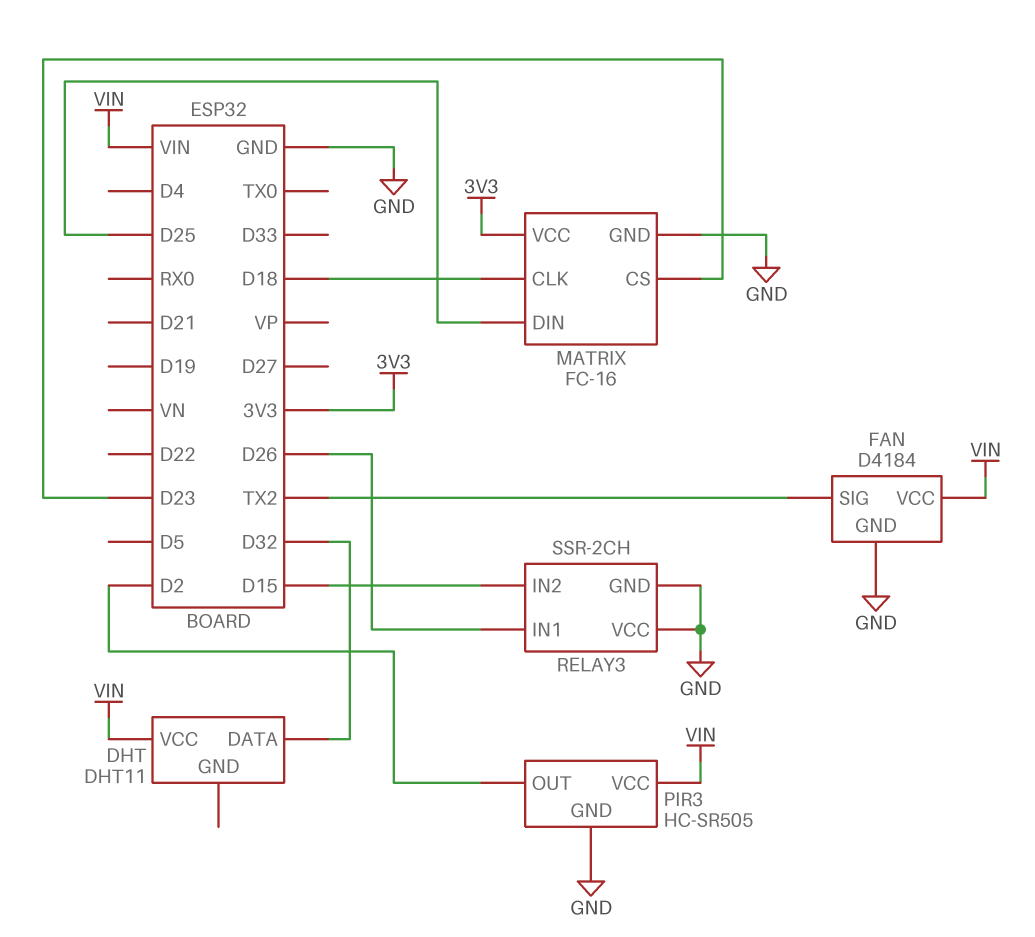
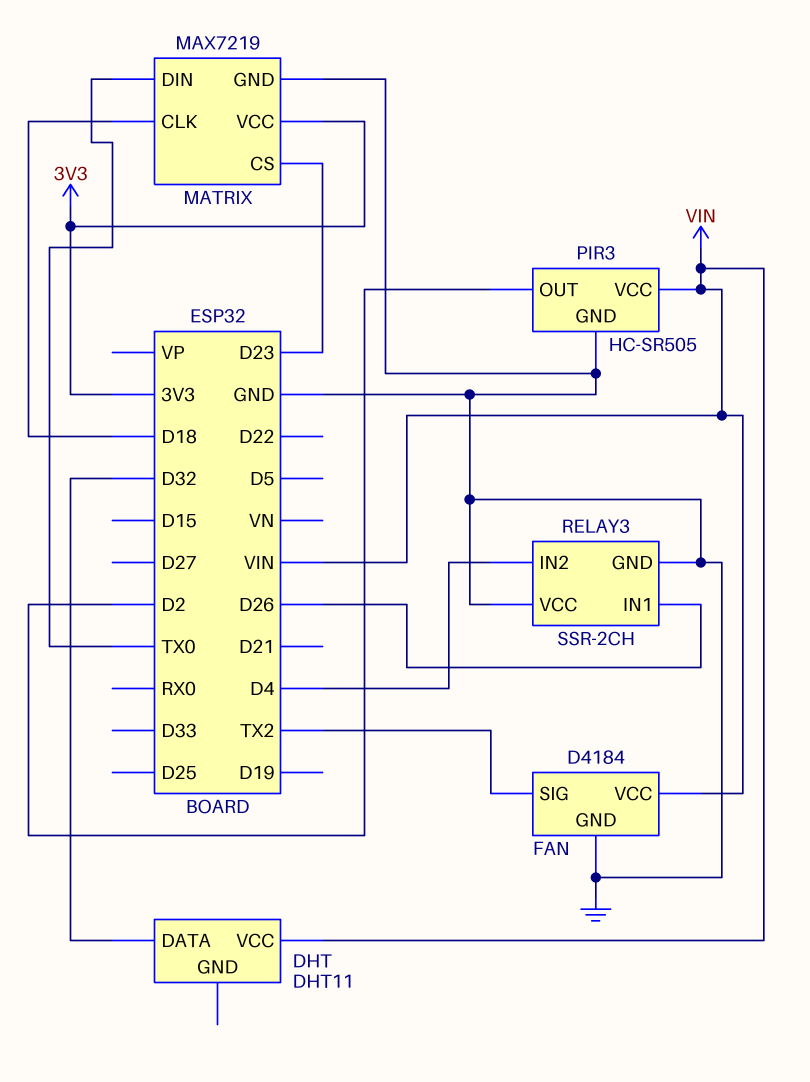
MATRIX: FC-16 -> MAX7219
MATRIX pin DIN: D25 -> TX0
RELAY3 pin IN2: D15 -> D4

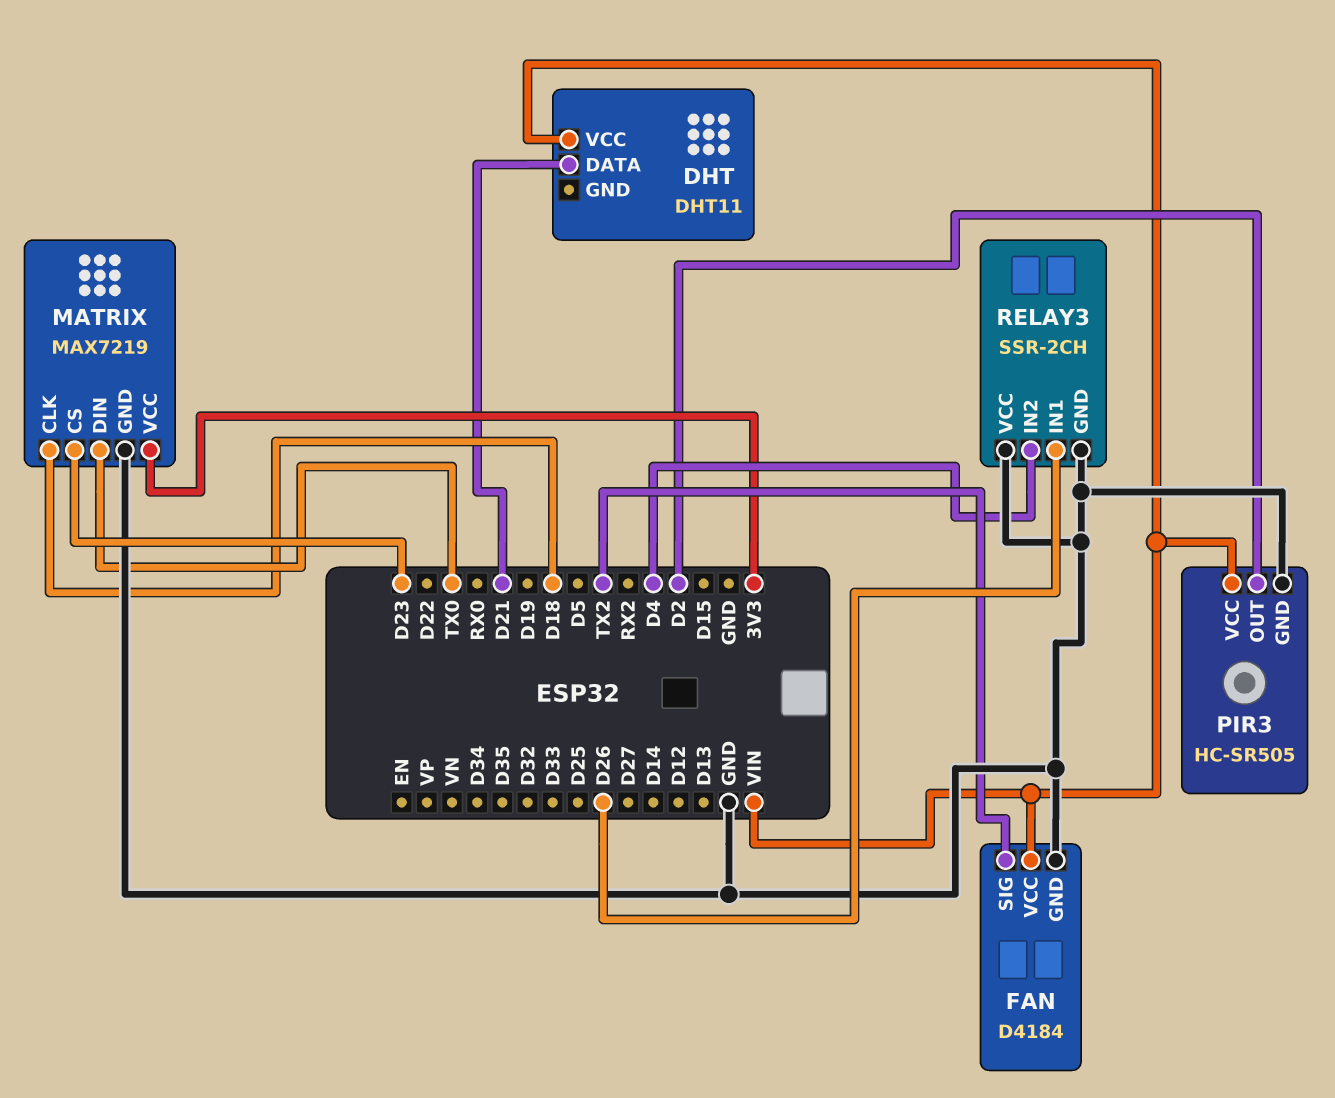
DHT pin DATA: D32 -> D21

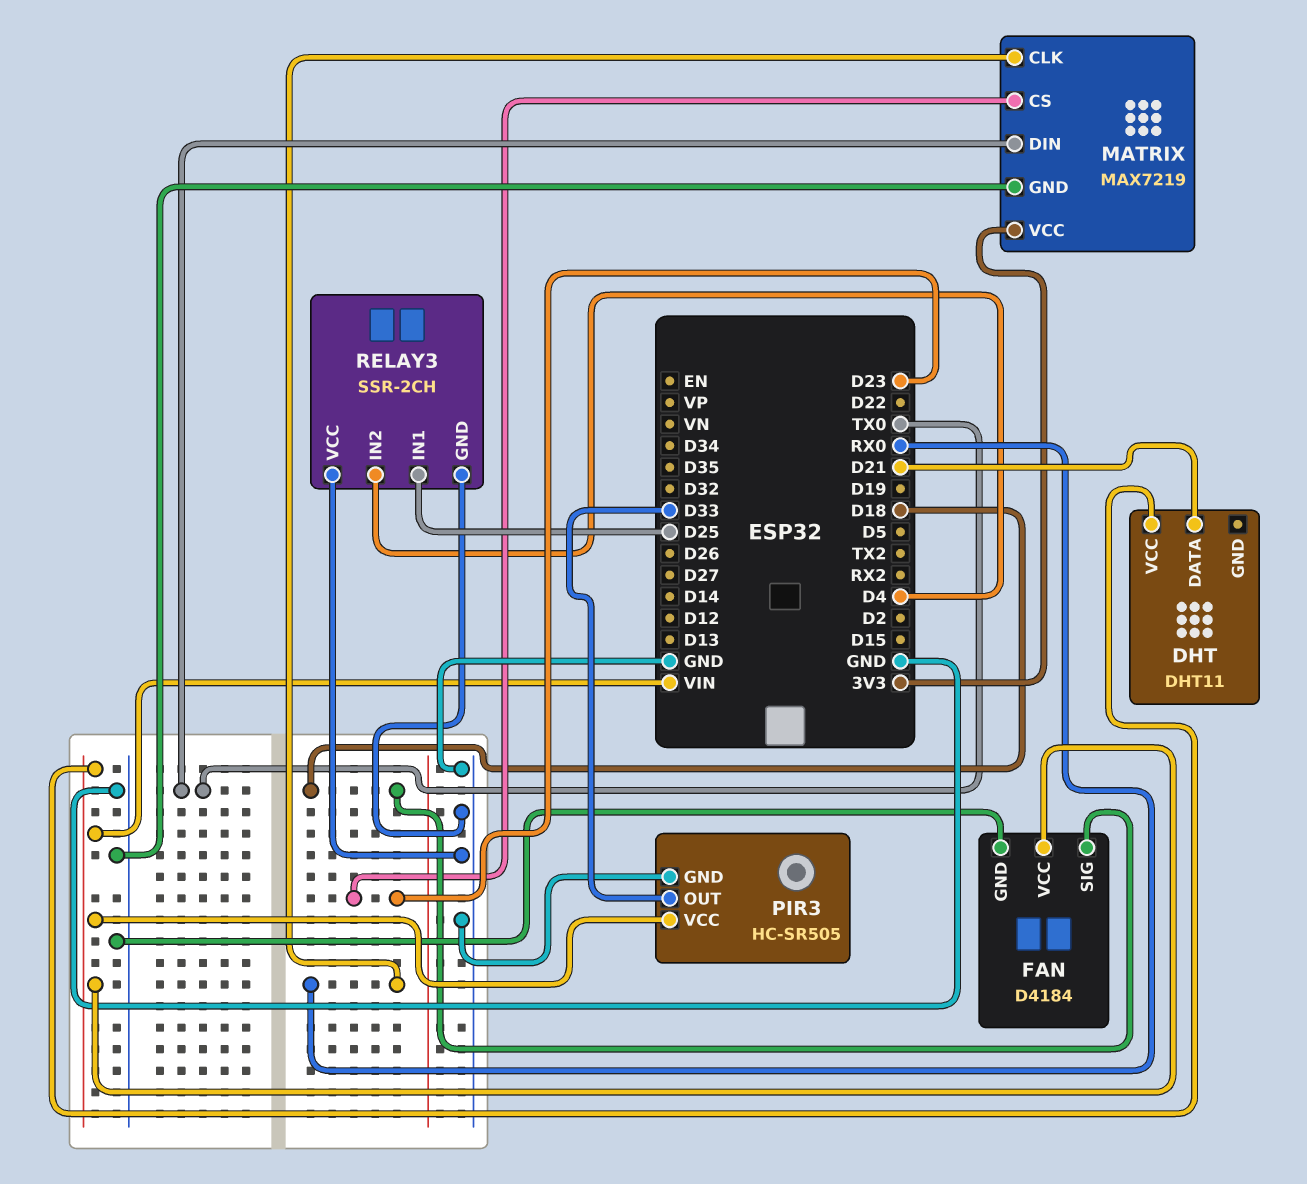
FAN pin SIG: TX2 -> D18
MATRIX pin CLK: D18 -> RX0
PIR3 pin OUT: D2 -> D33
RELAY3 pin IN1: D26 -> D25

